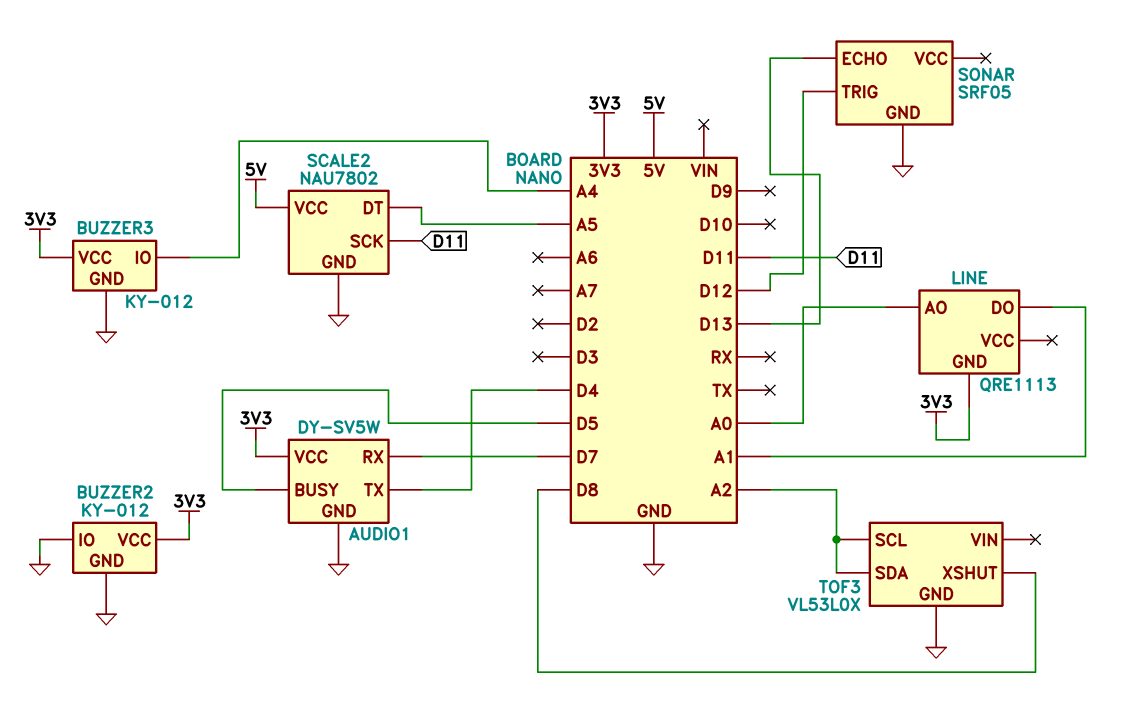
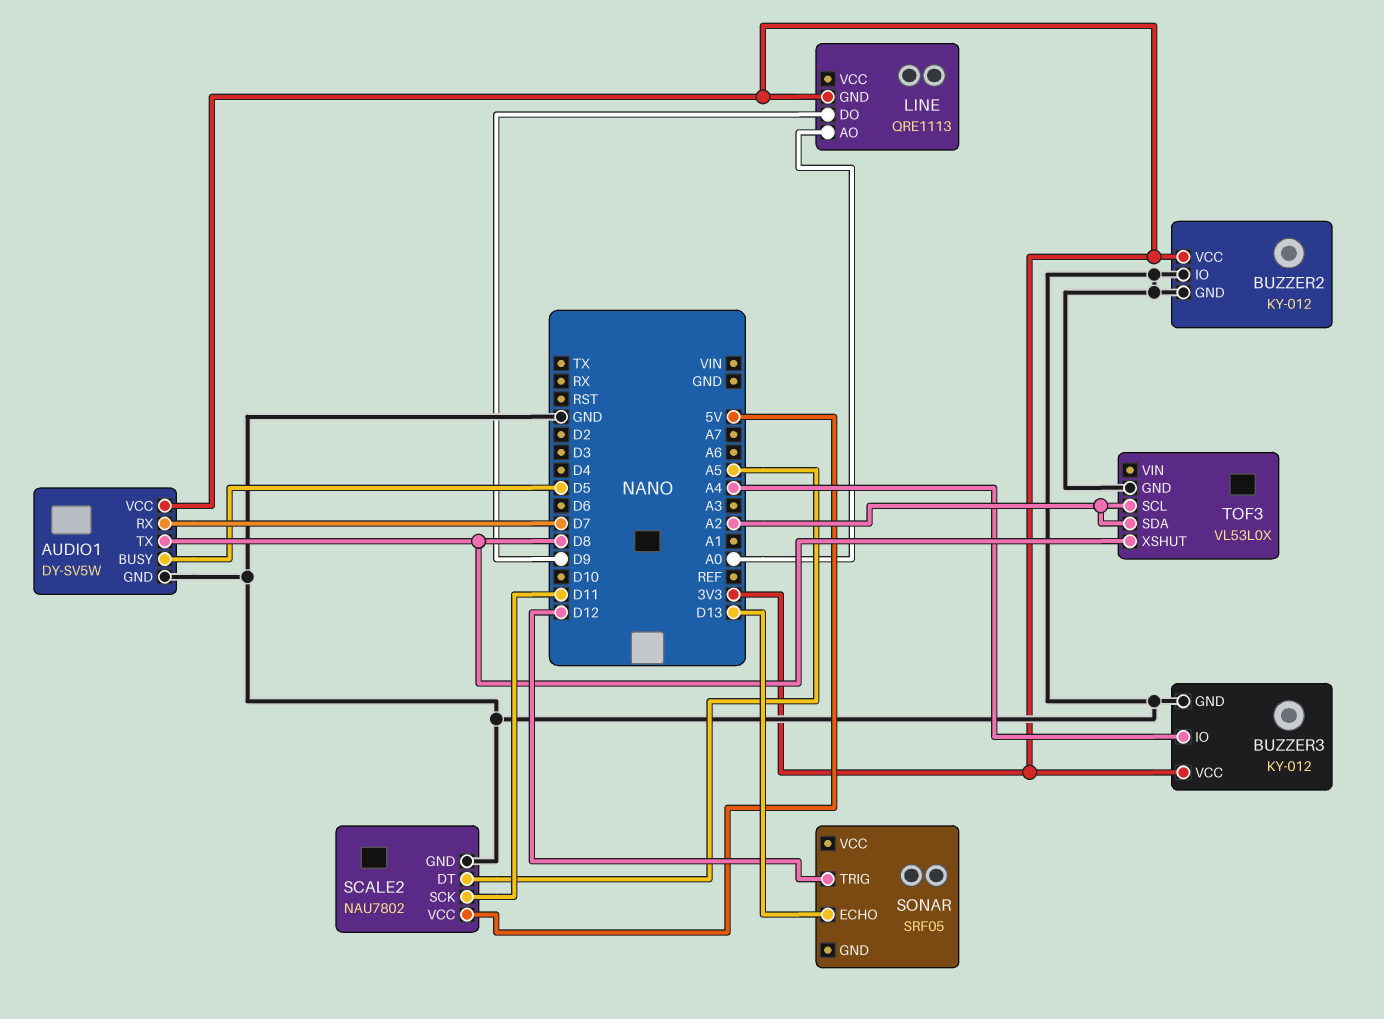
AUDIO1 pin TX: D4 -> D8
LINE pin DO: A1 -> D9
SONAR pin GND: GND -> none

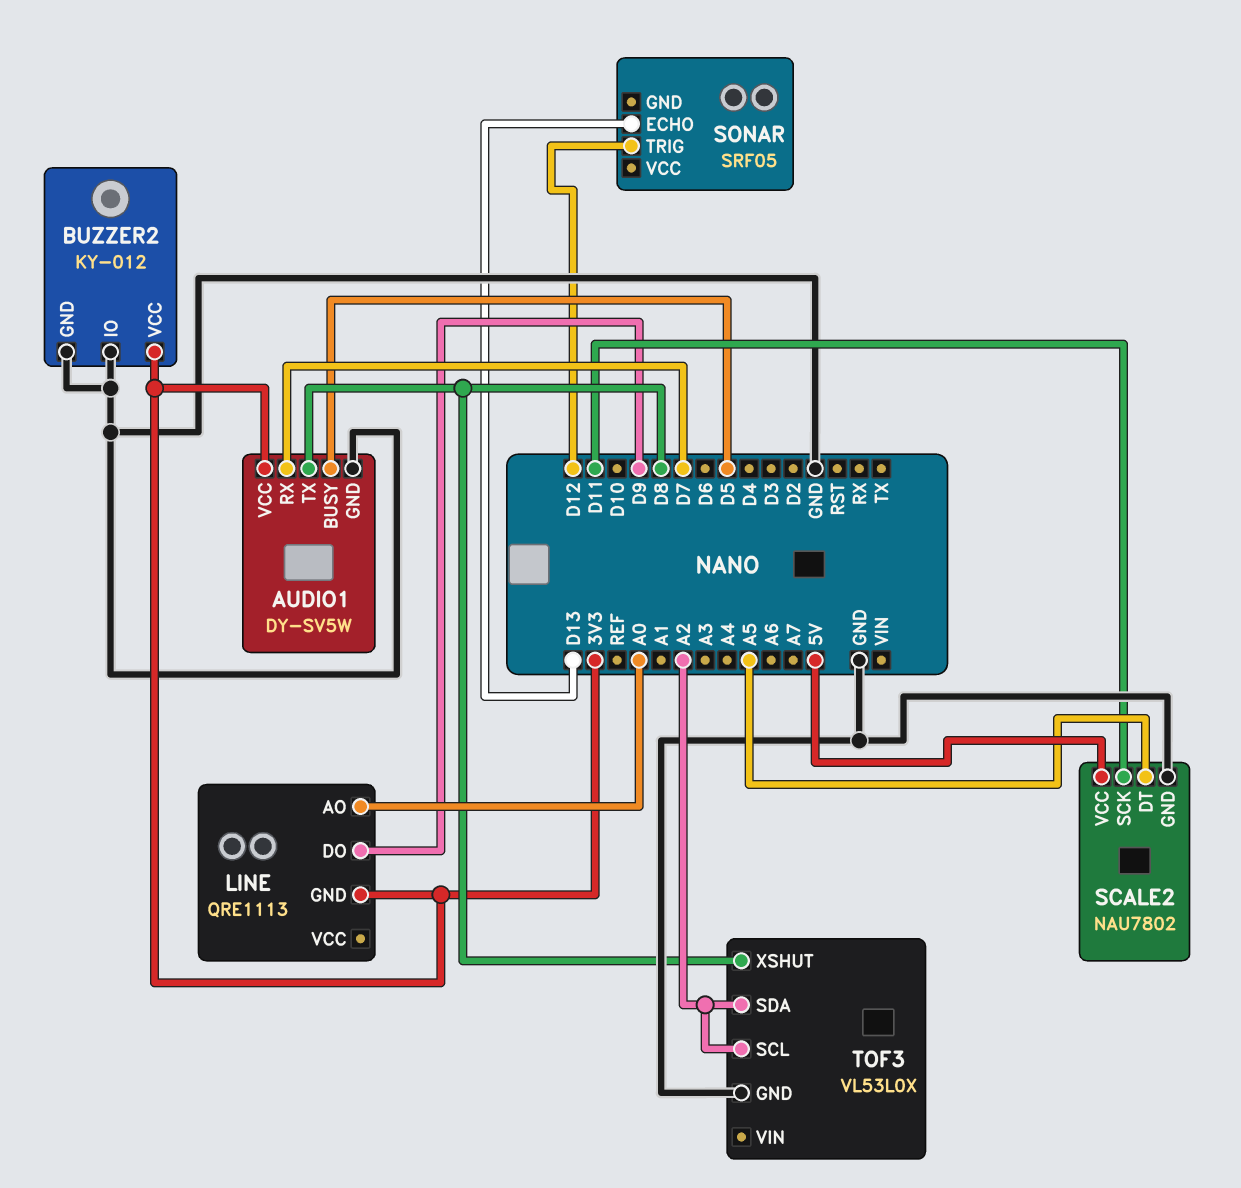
BUZZER3: KY-012 -> none
BUZZER3 pin GND: GND -> none
BUZZER3 pin IO: A4 -> none
BUZZER3 pin VCC: 3V3 -> none

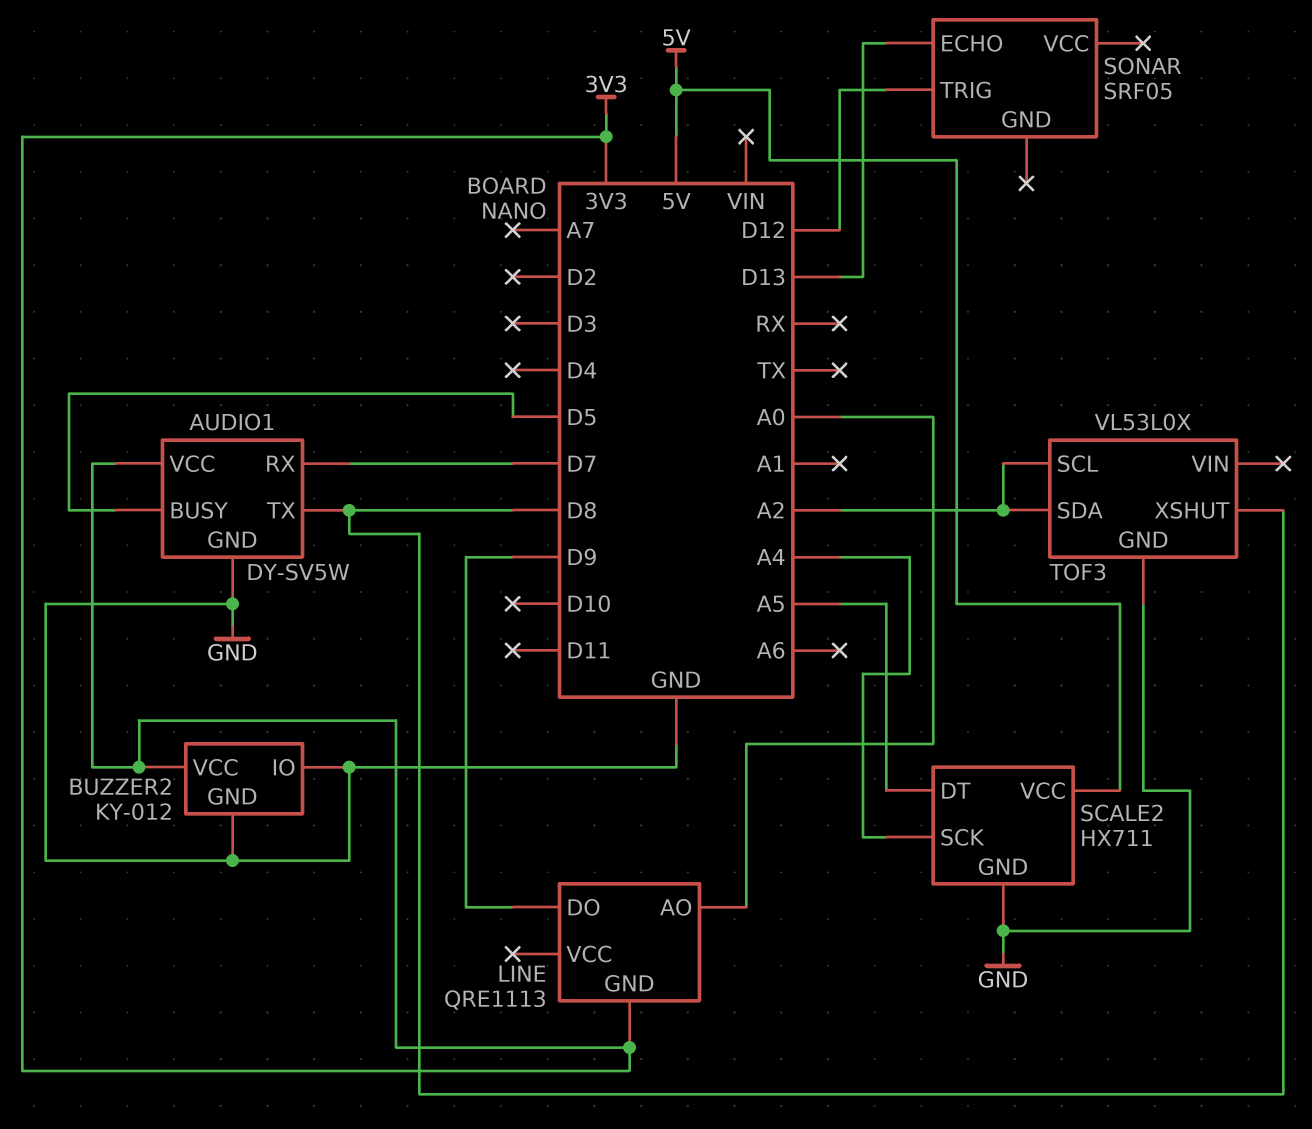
SCALE2: NAU7802 -> HX711
SCALE2 pin SCK: D11 -> A4

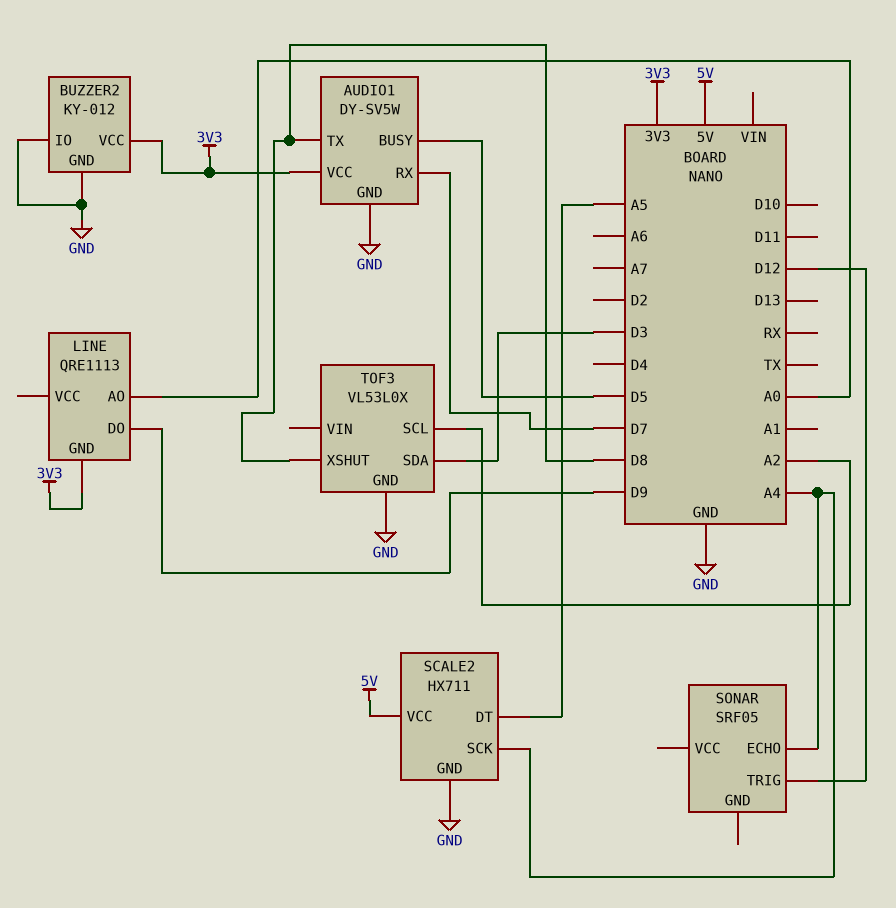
SONAR pin ECHO: D13 -> A4
TOF3 pin SDA: A2 -> D3

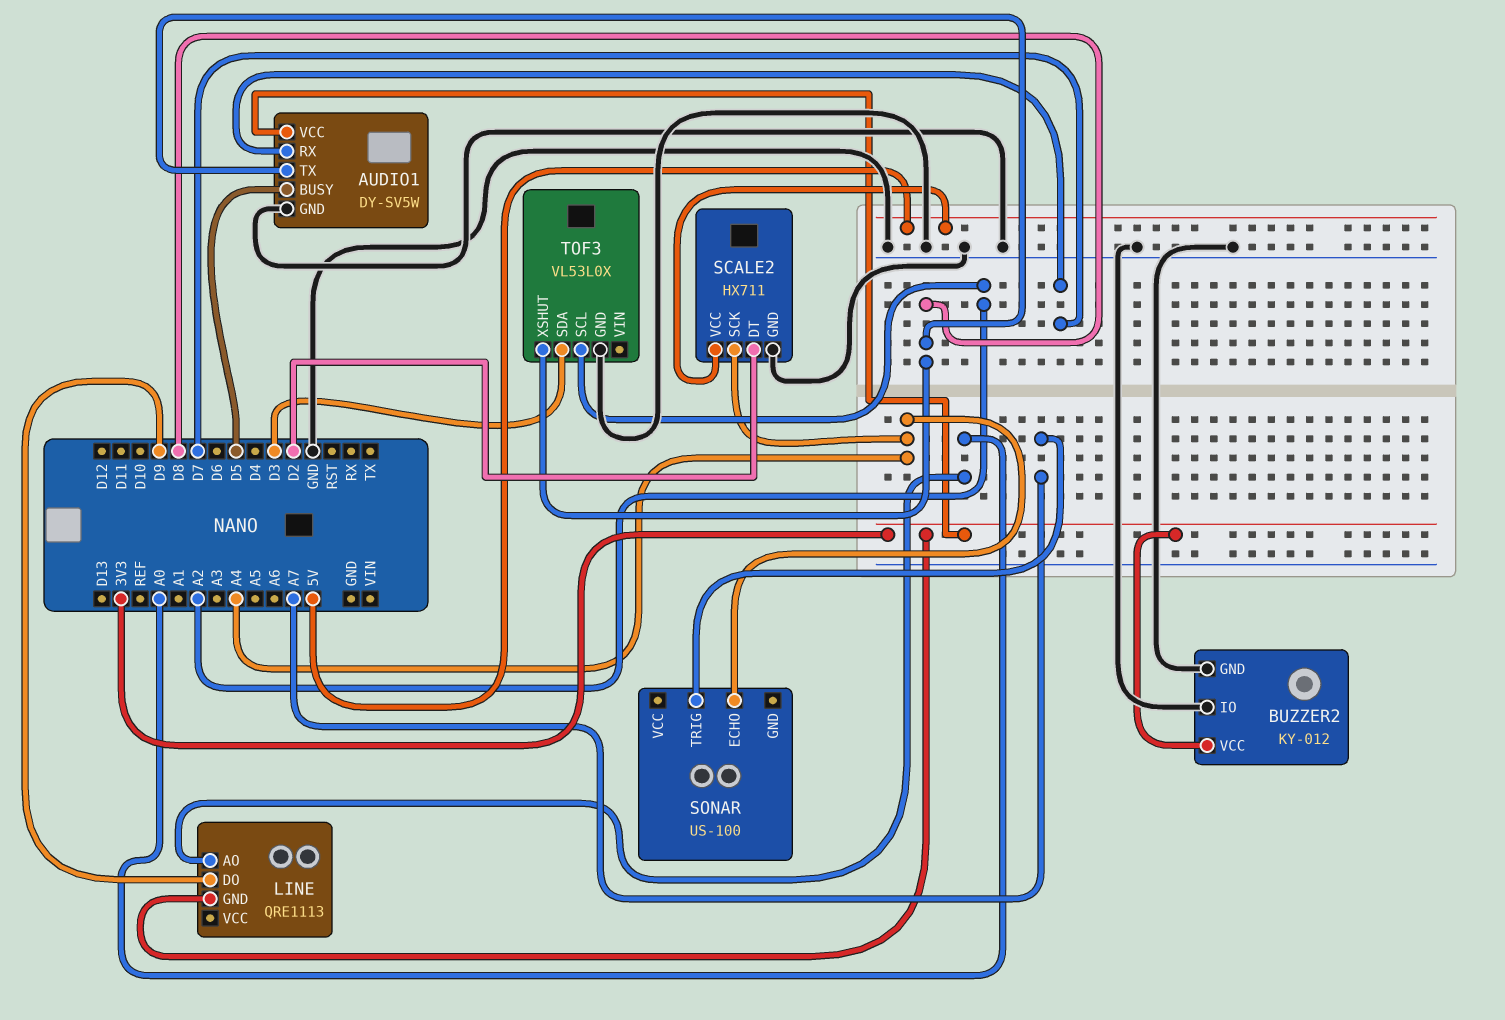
SCALE2 pin DT: A5 -> D2
SONAR: SRF05 -> US-100
SONAR pin TRIG: D12 -> A7

